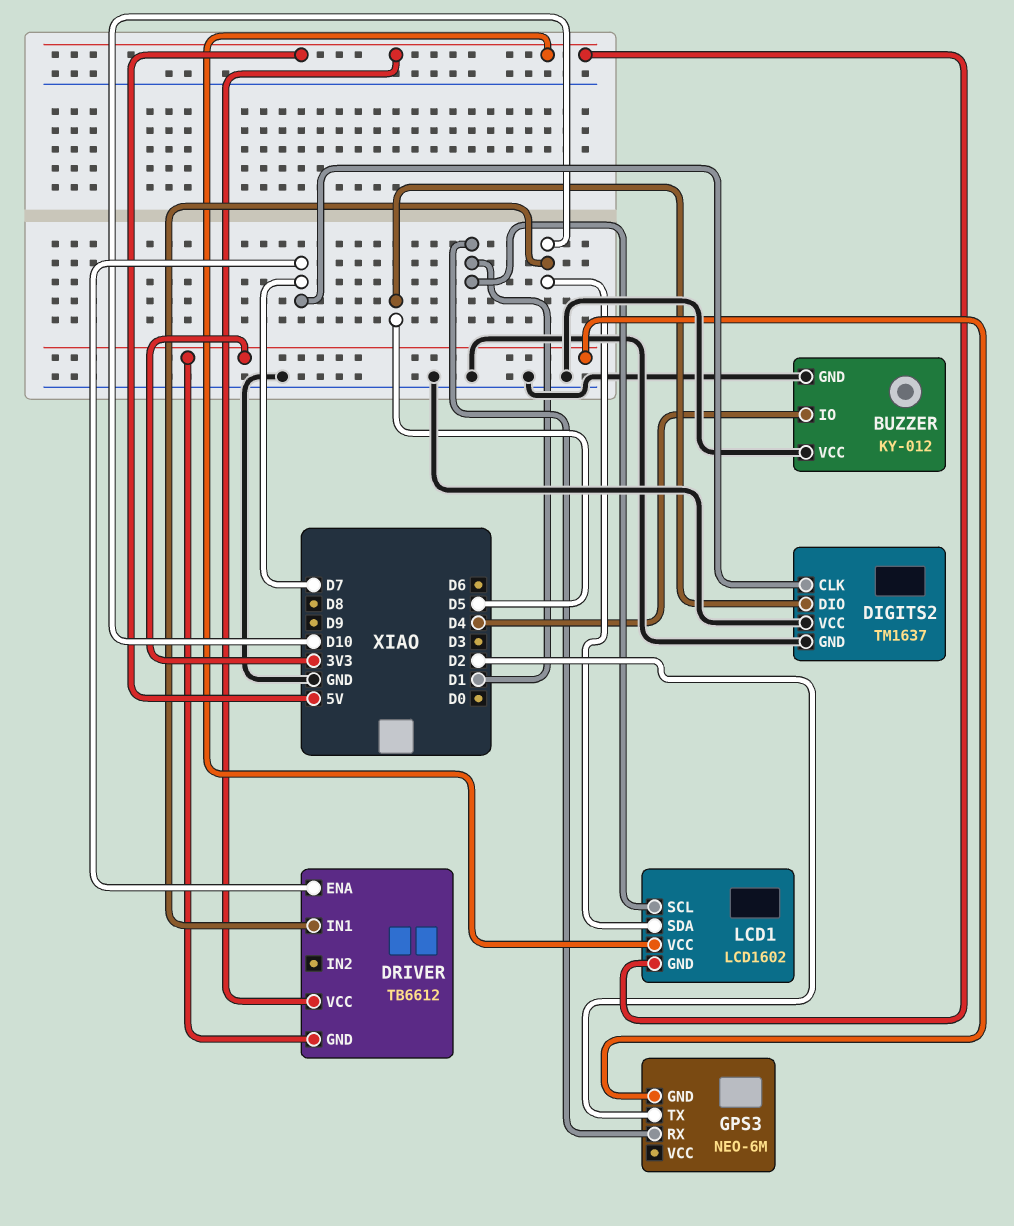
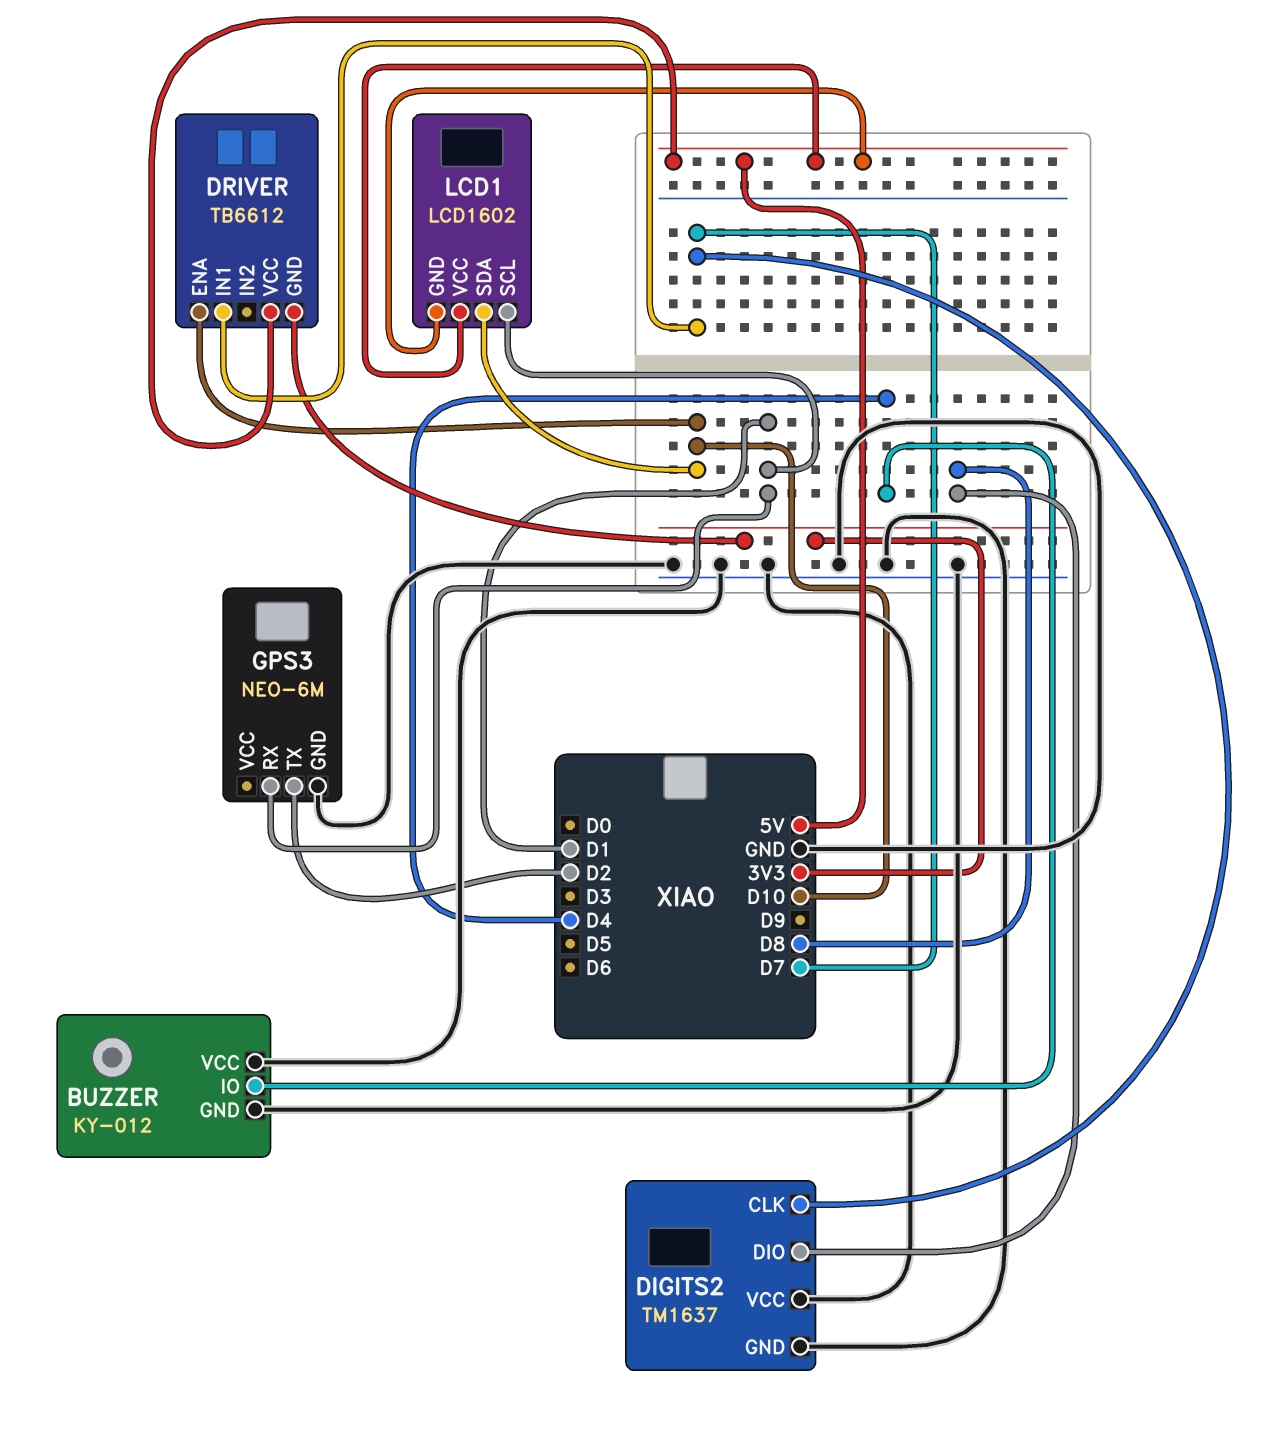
DIGITS2 pin DIO: D5 -> D8
DRIVER pin ENA: D7 -> D10
DRIVER pin IN1: D10 -> D7
GPS3 pin GND: 3V3 -> GND

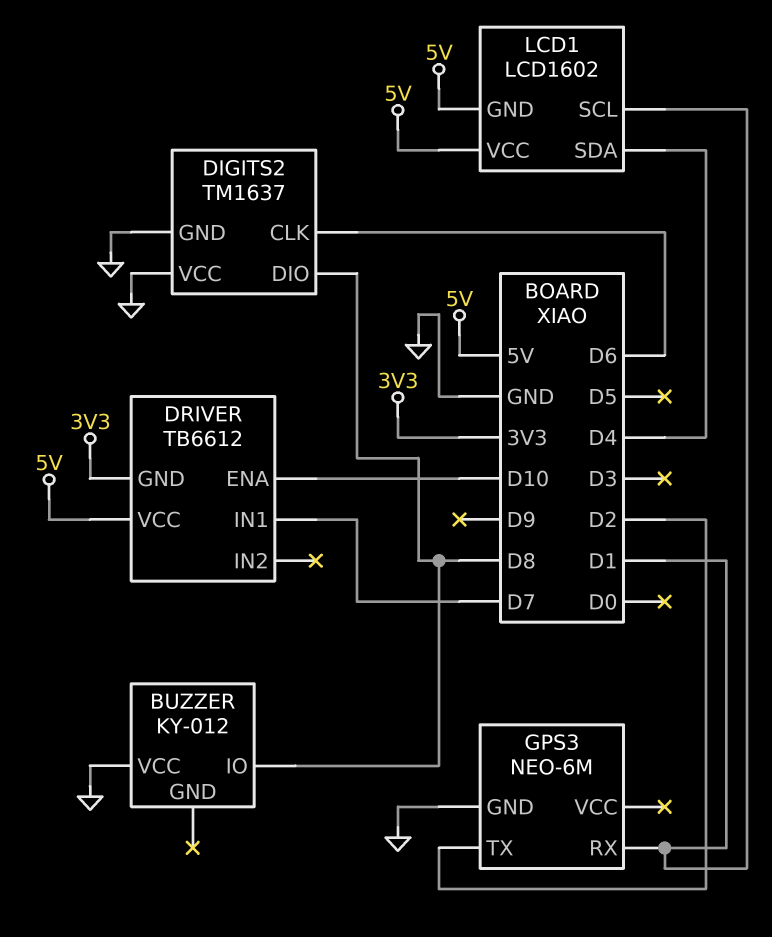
BUZZER pin GND: GND -> none
BUZZER pin IO: D4 -> D8
DIGITS2 pin CLK: D7 -> D6
LCD1 pin SDA: D10 -> D4

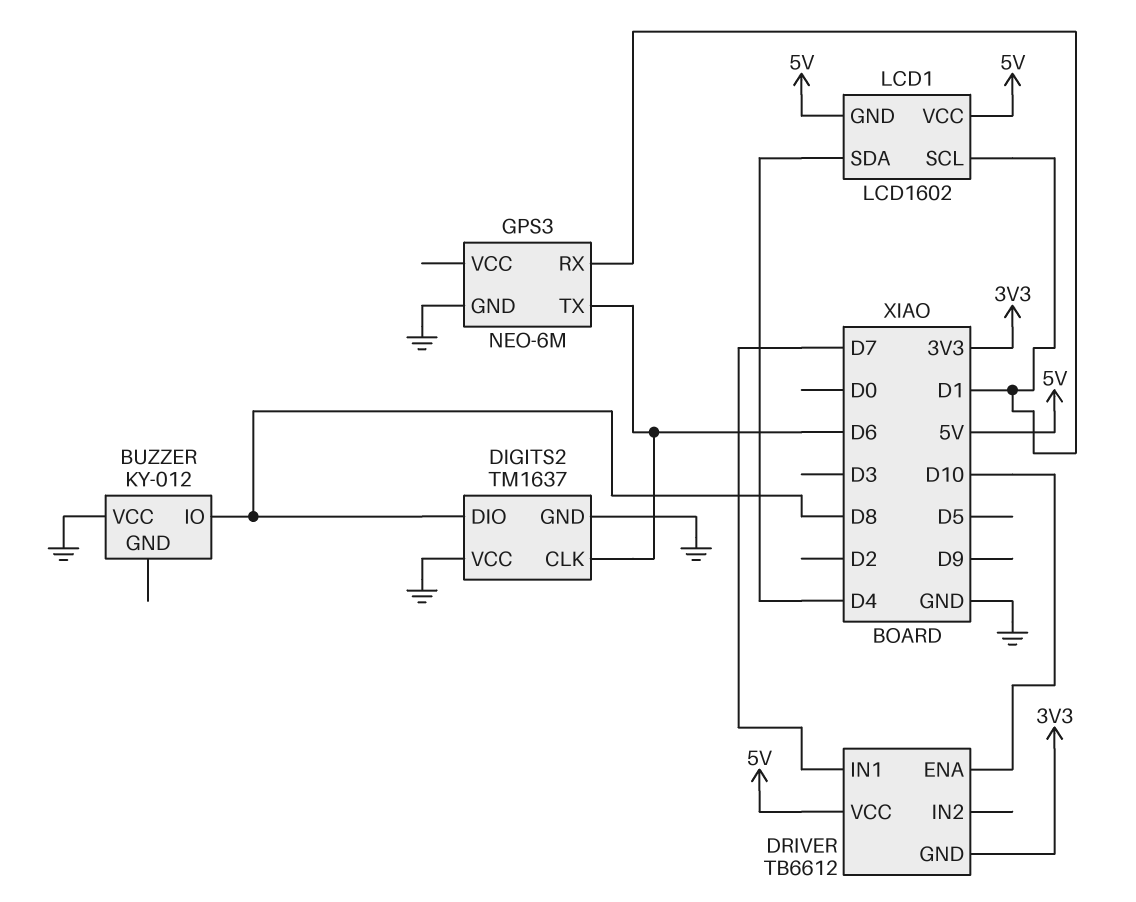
GPS3 pin TX: D2 -> D6

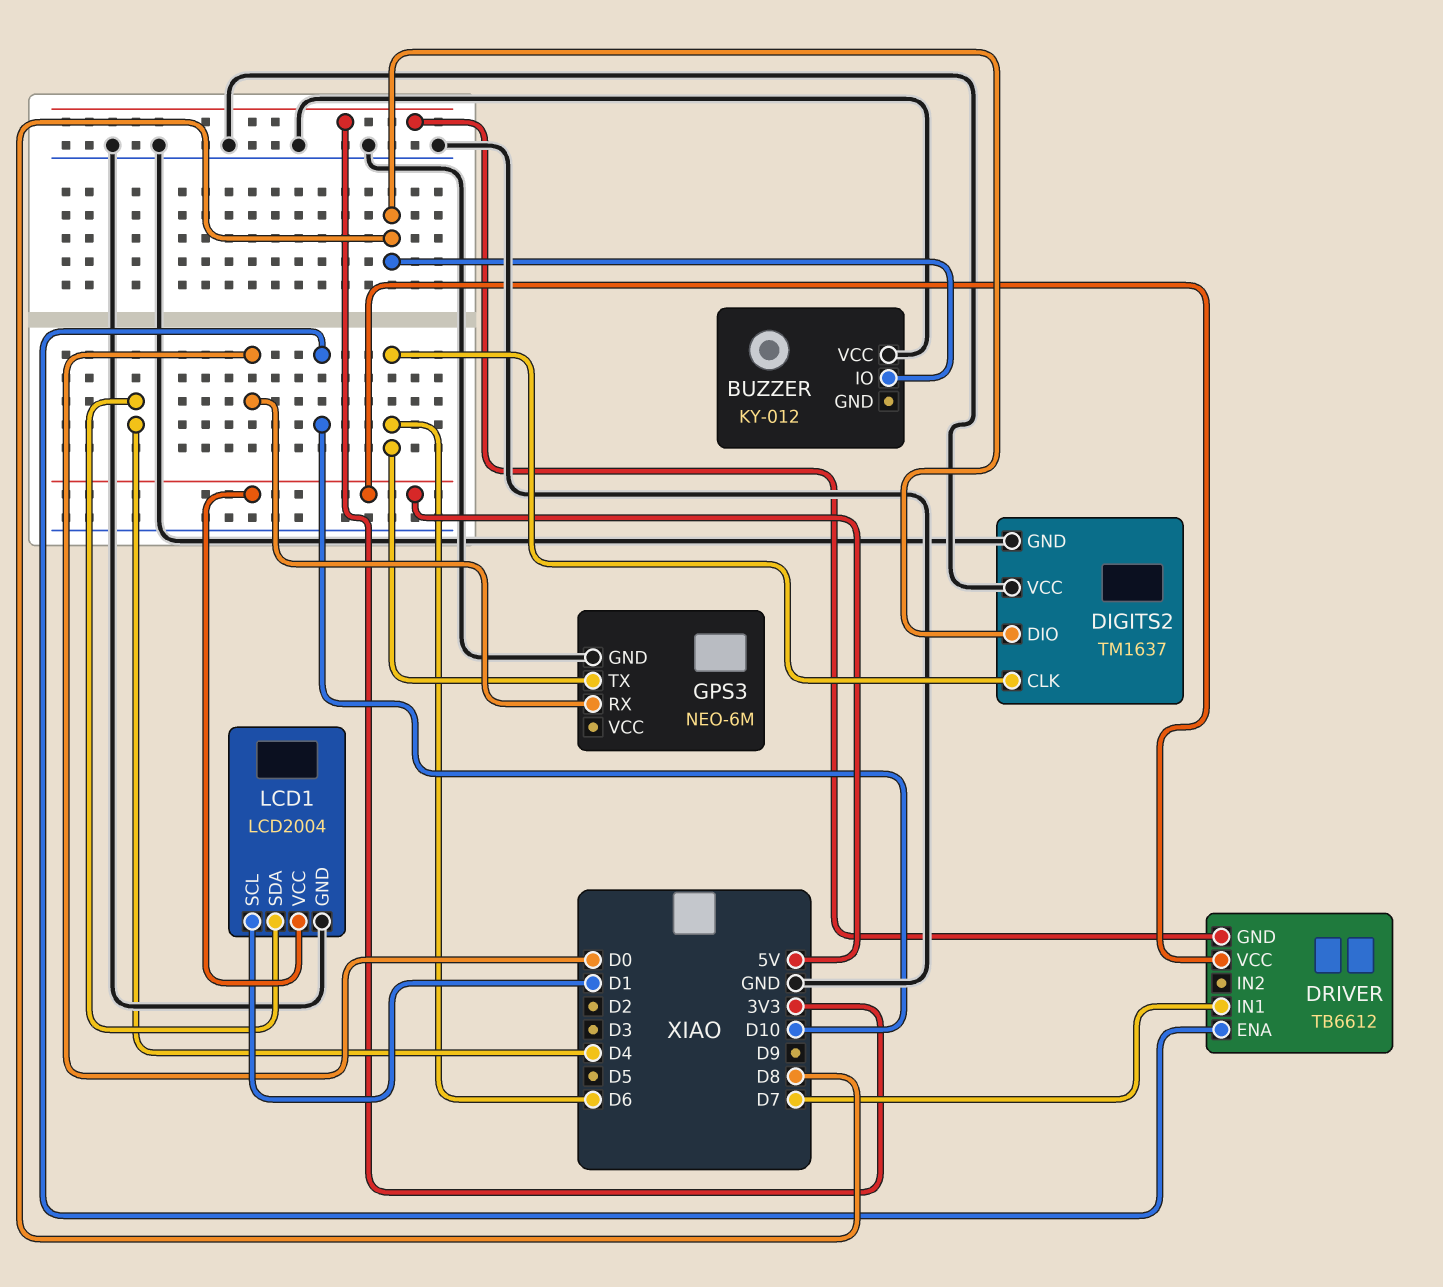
GPS3 pin RX: D1 -> D0
LCD1: LCD1602 -> LCD2004
LCD1 pin GND: 5V -> GND

